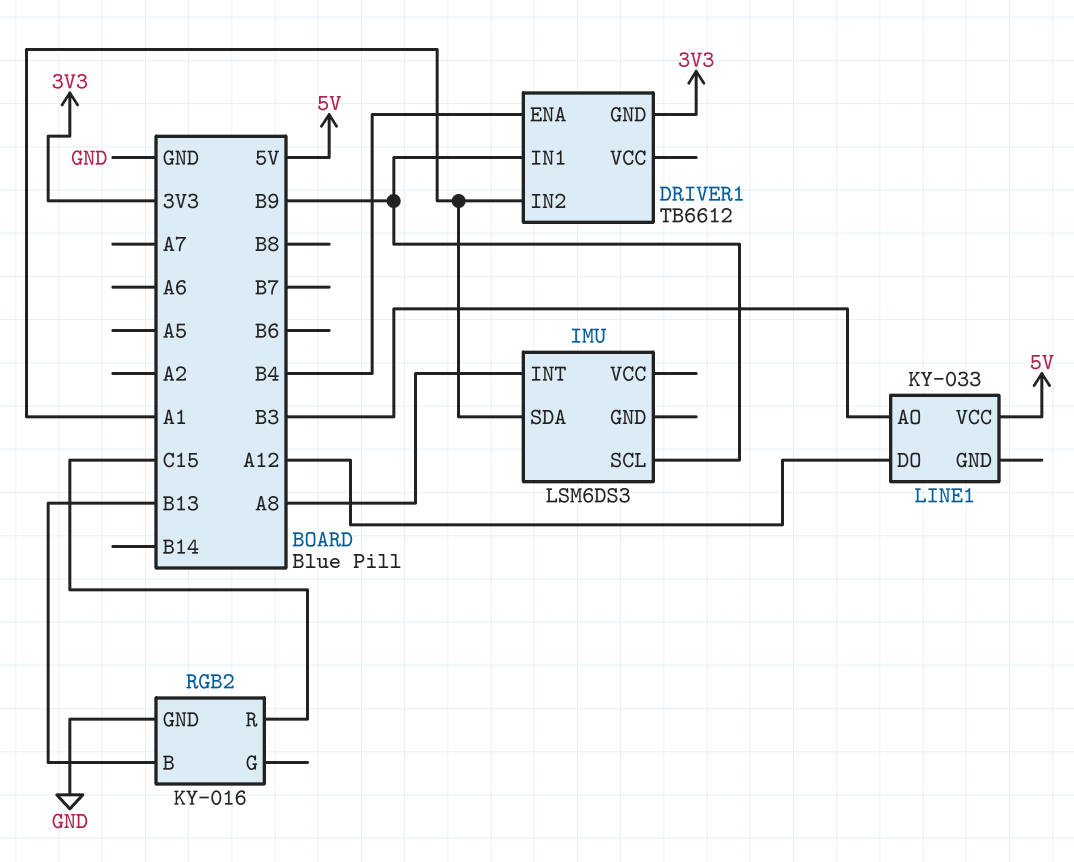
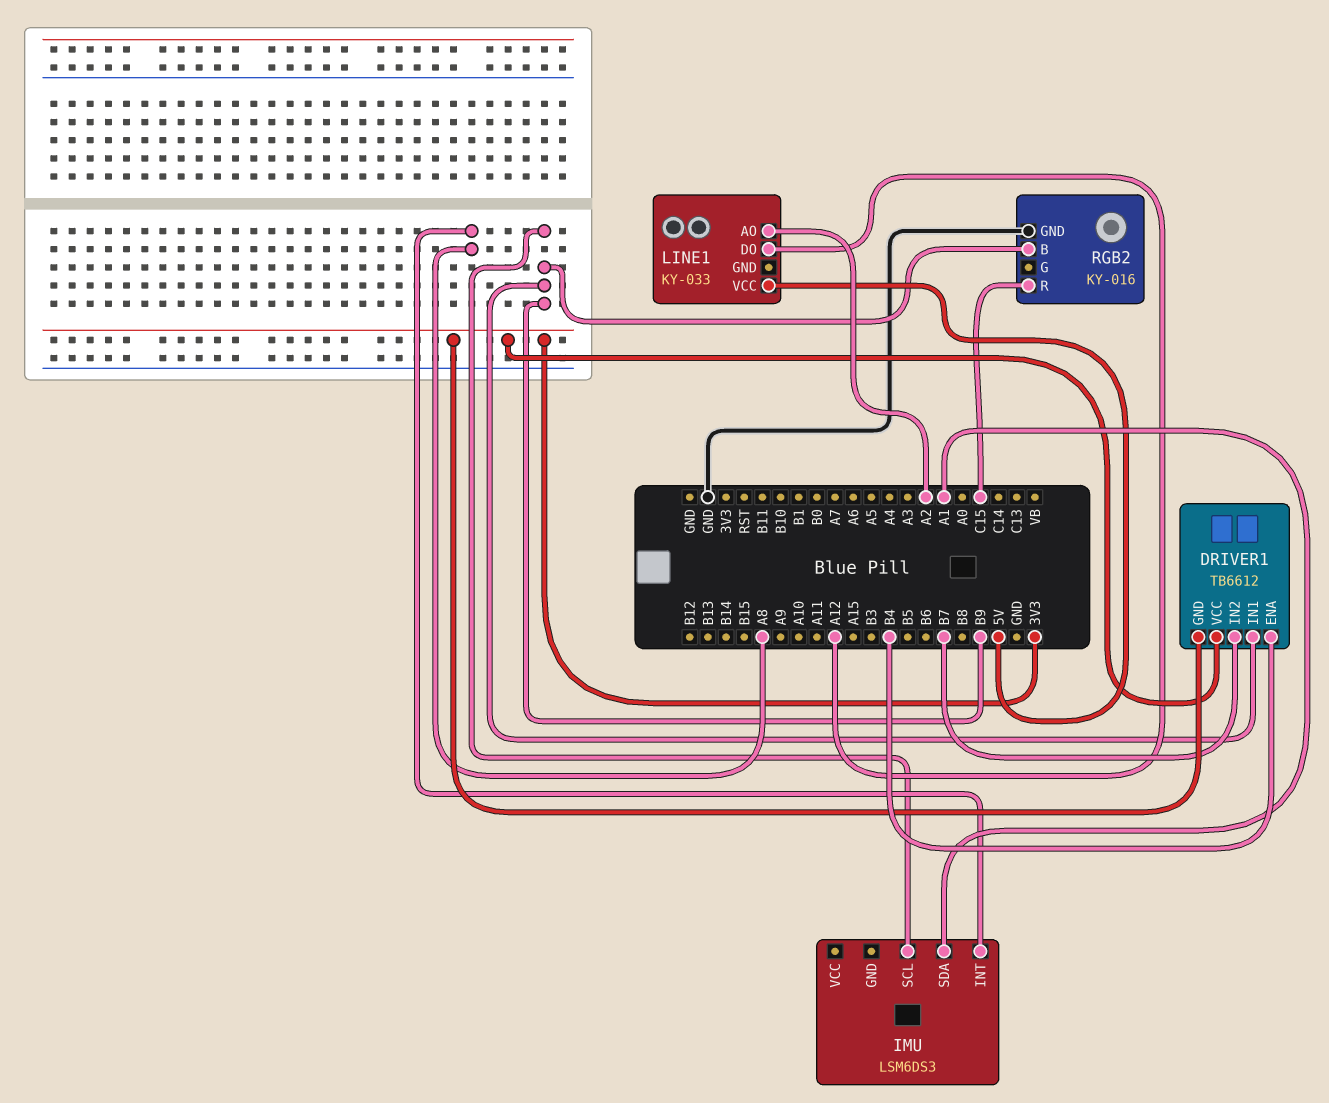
DRIVER1 pin IN2: A1 -> B7
DRIVER1 pin VCC: none -> 3V3
LINE1 pin AO: B3 -> A2
RGB2 pin B: B13 -> B9

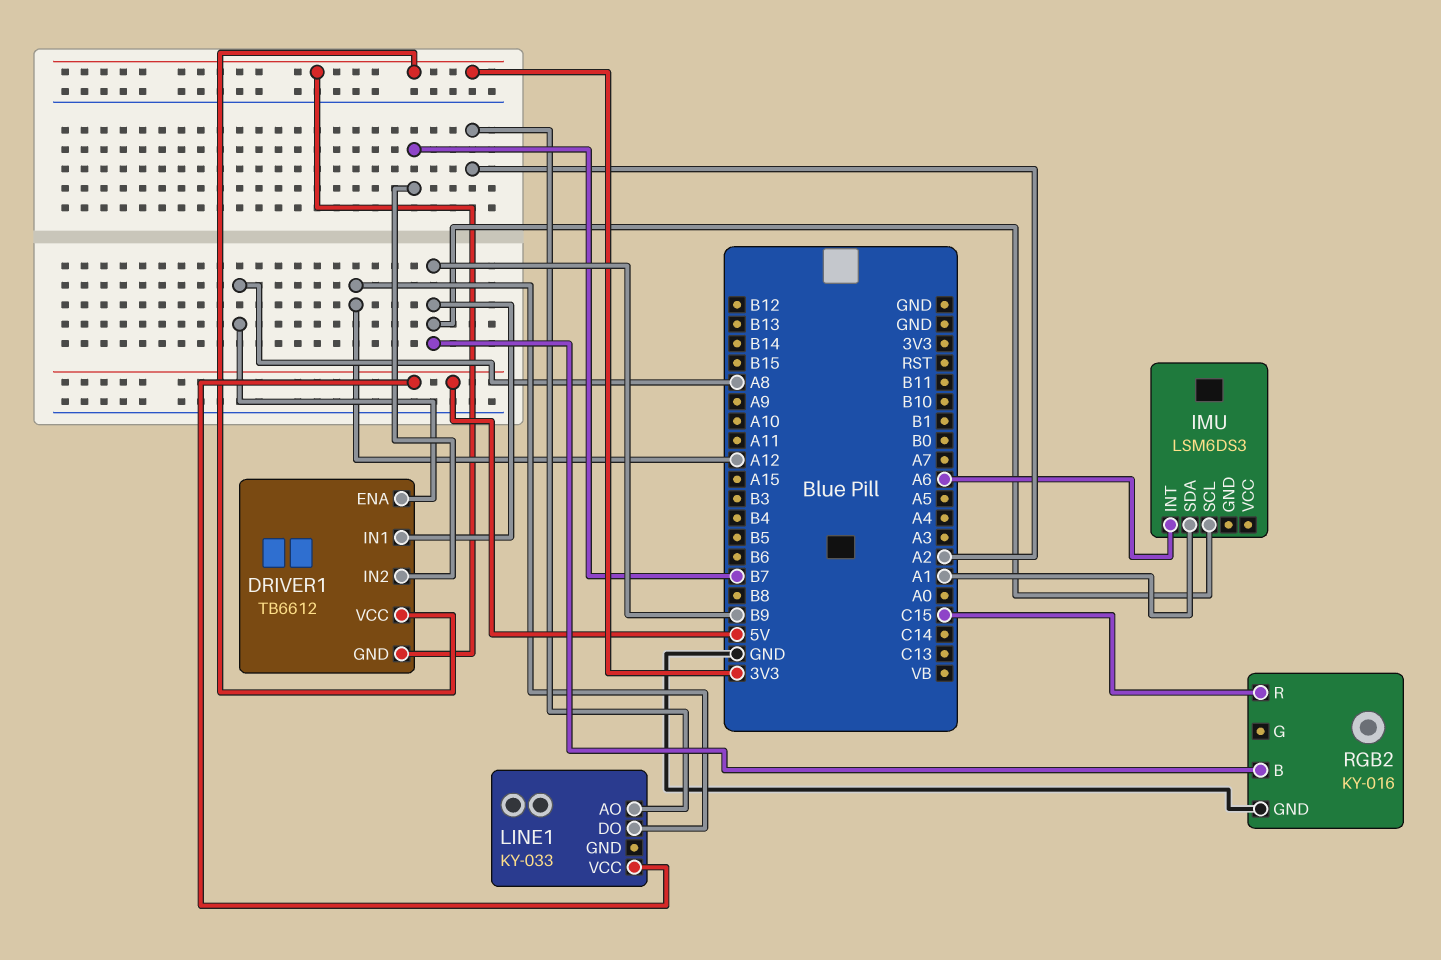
DRIVER1 pin ENA: B4 -> A8
IMU pin INT: A8 -> A6

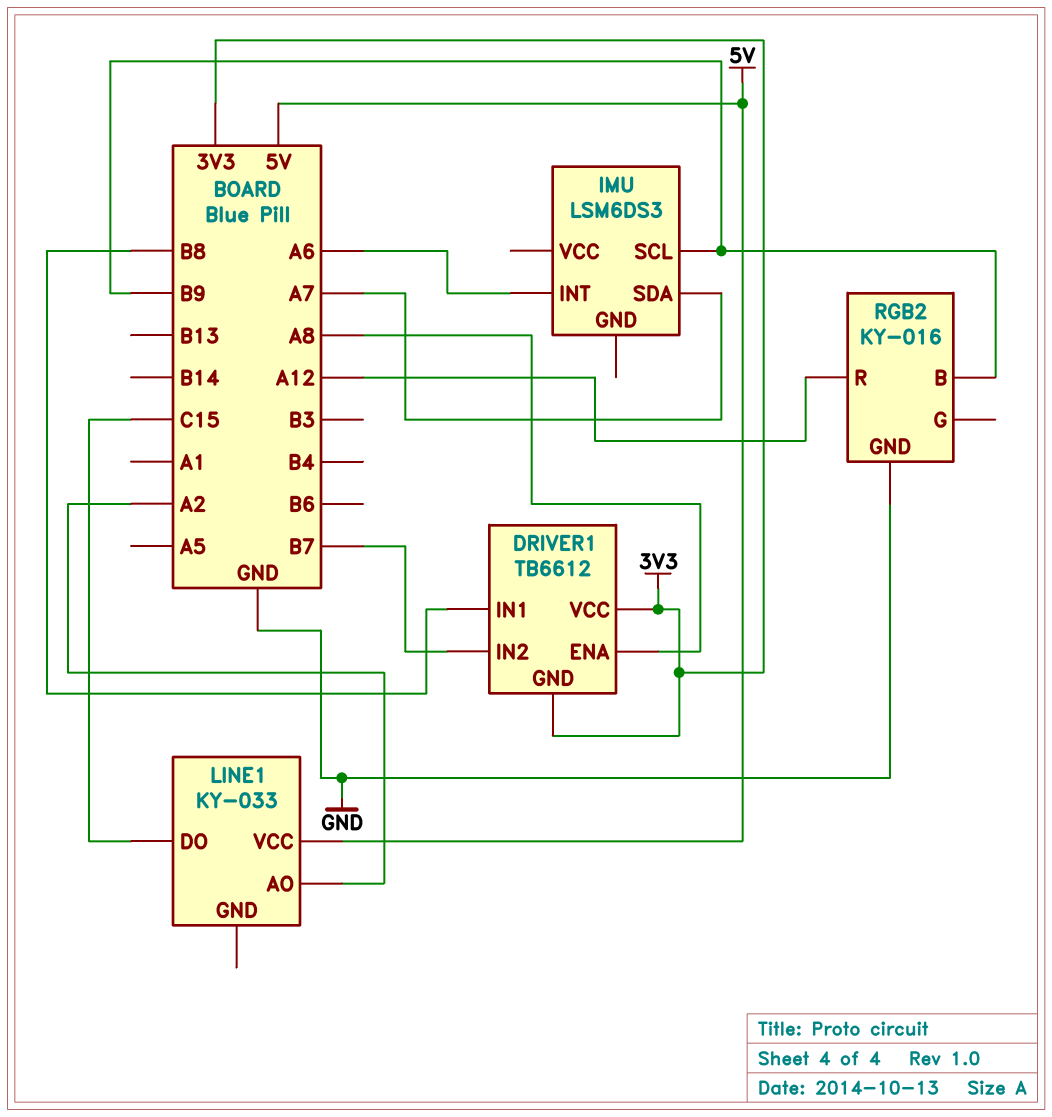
DRIVER1 pin IN1: B9 -> B8
IMU pin SDA: A1 -> A7
LINE1 pin DO: A12 -> C15
RGB2 pin R: C15 -> A12

